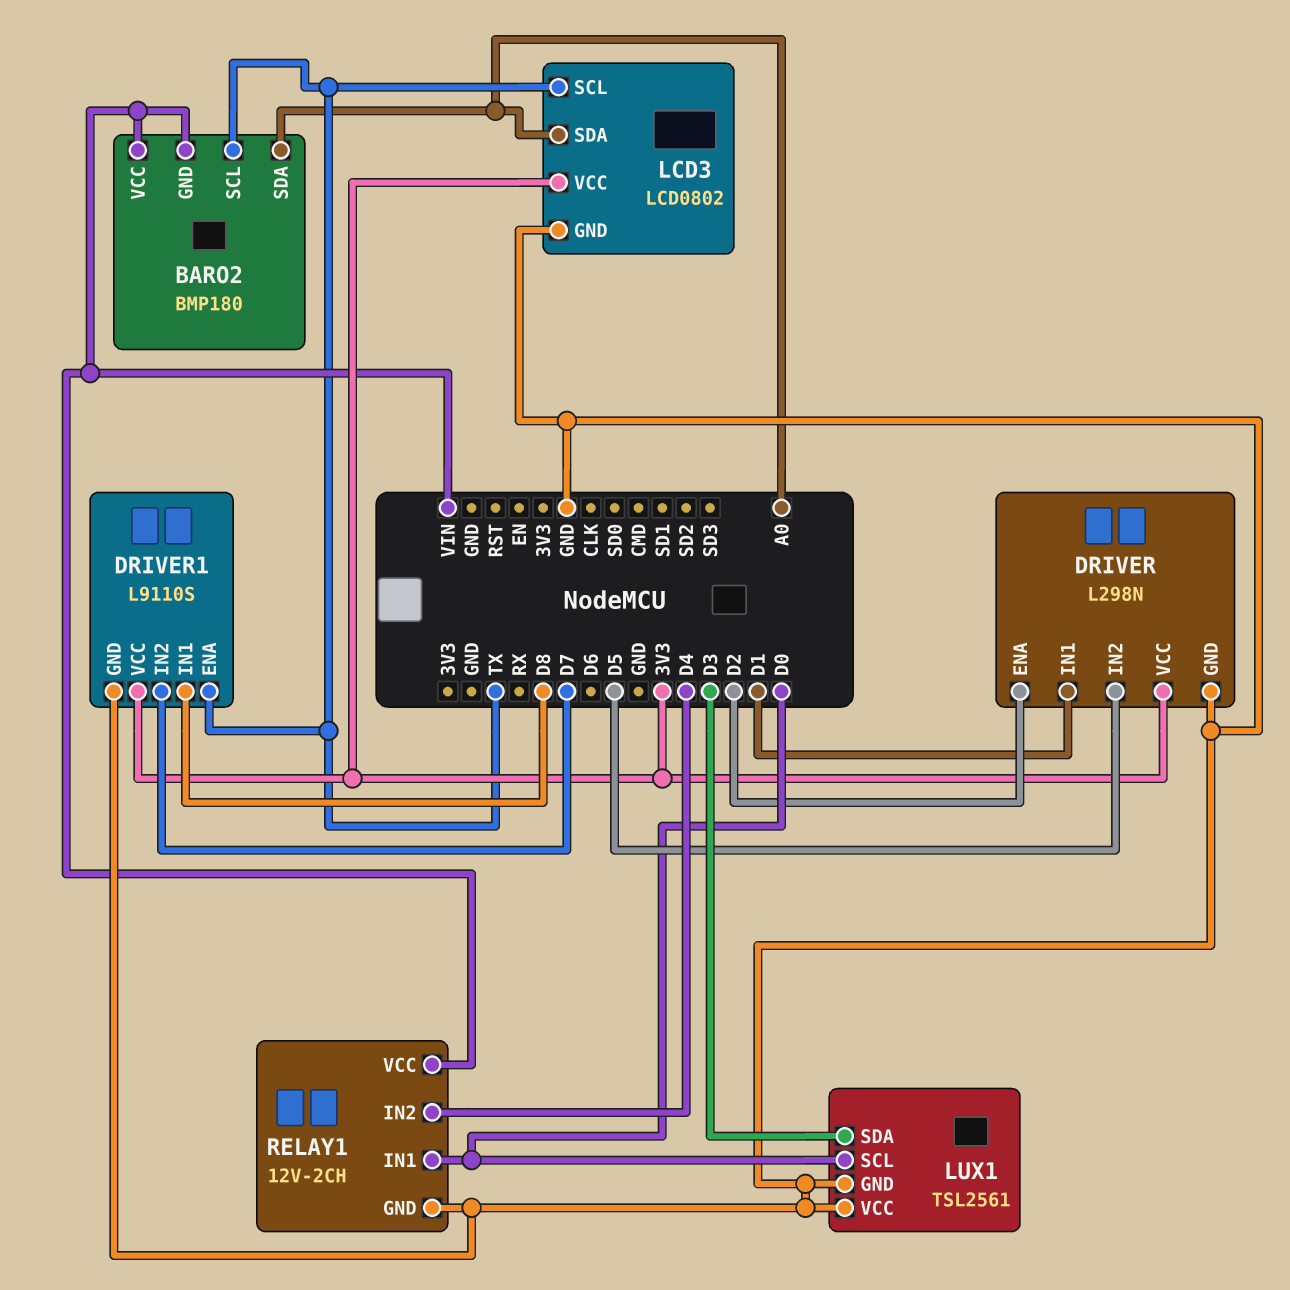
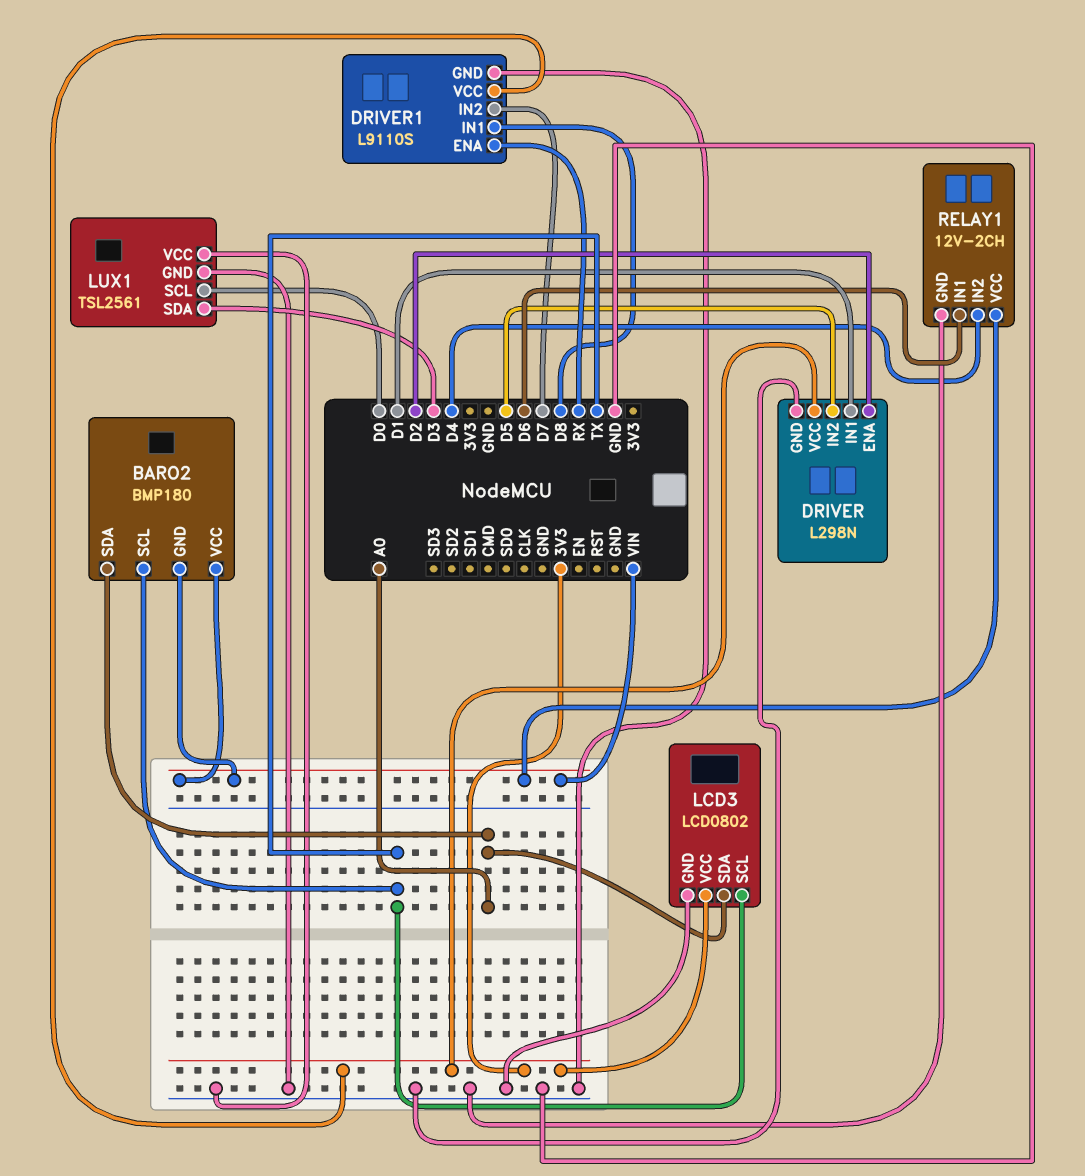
DRIVER1 pin ENA: TX -> RX
RELAY1 pin IN1: D0 -> D6

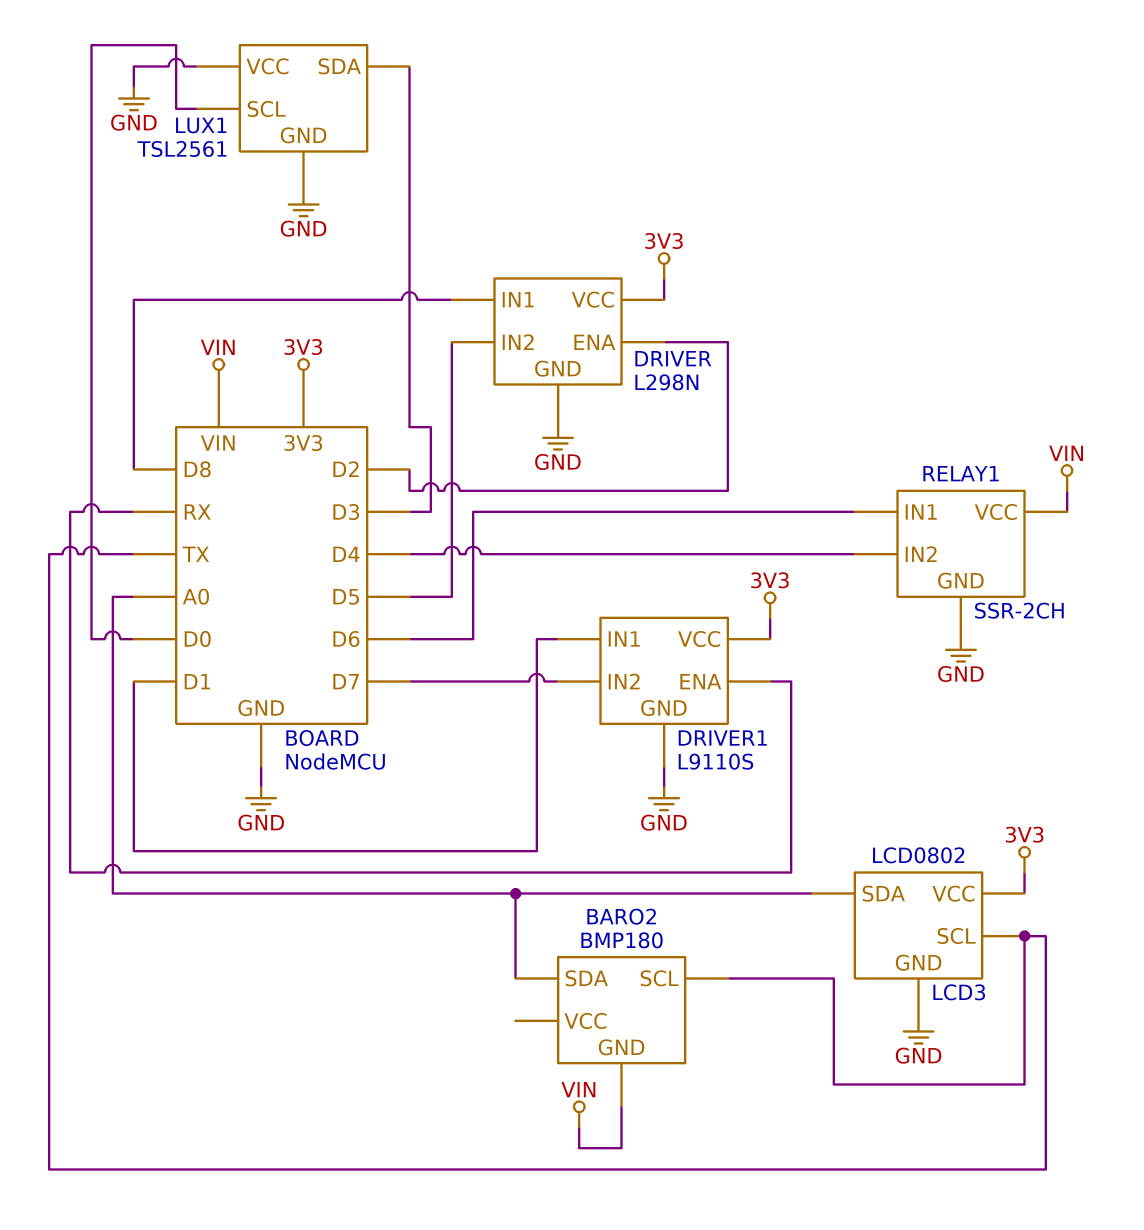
BARO2 pin VCC: VIN -> none
DRIVER pin IN1: D1 -> D8
DRIVER1 pin IN1: D8 -> D1
RELAY1: 12V-2CH -> SSR-2CH

